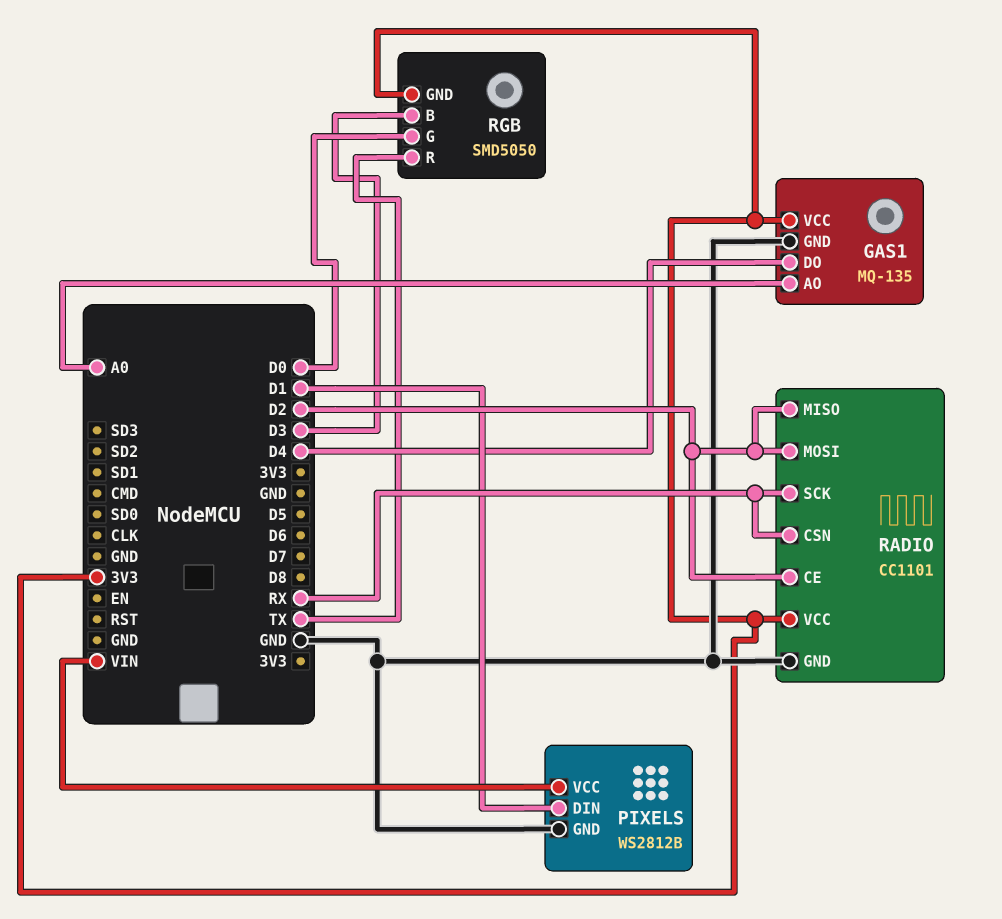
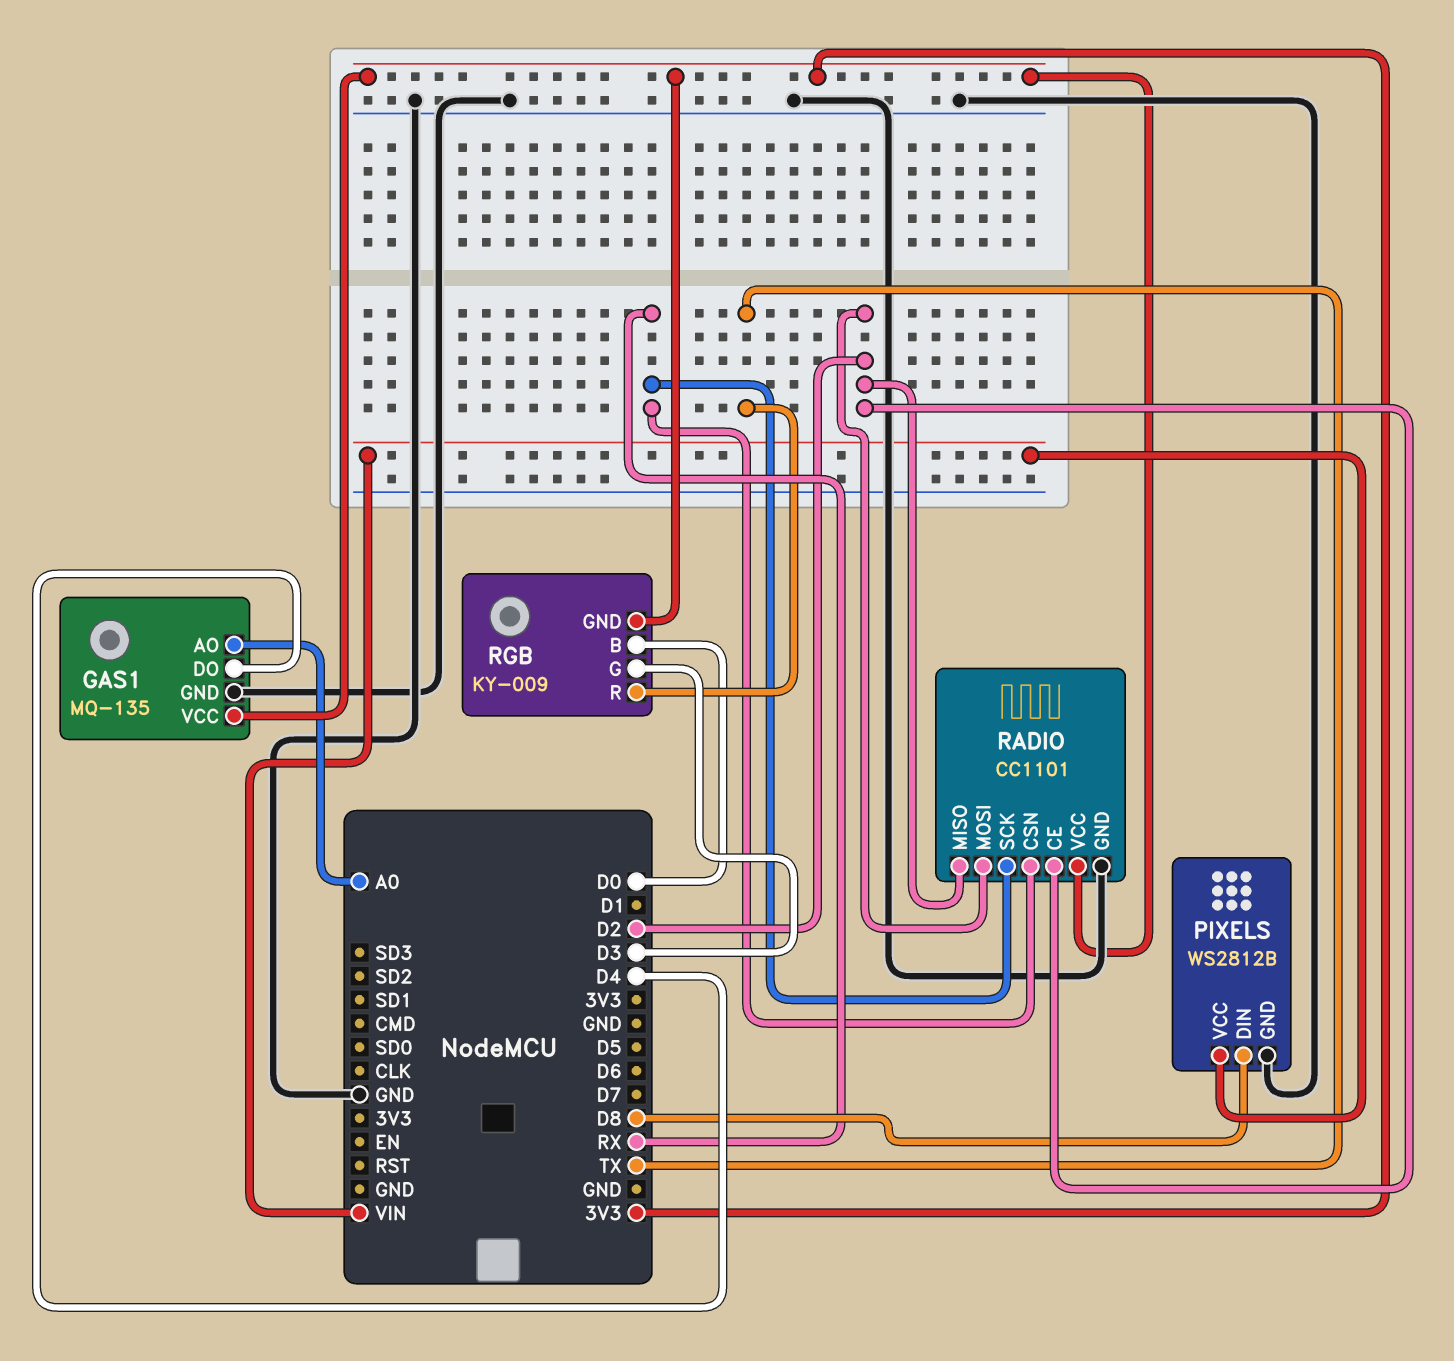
PIXELS pin DIN: D1 -> D8
RGB: SMD5050 -> KY-009
RGB pin B: D3 -> D0
RGB pin G: D0 -> D3

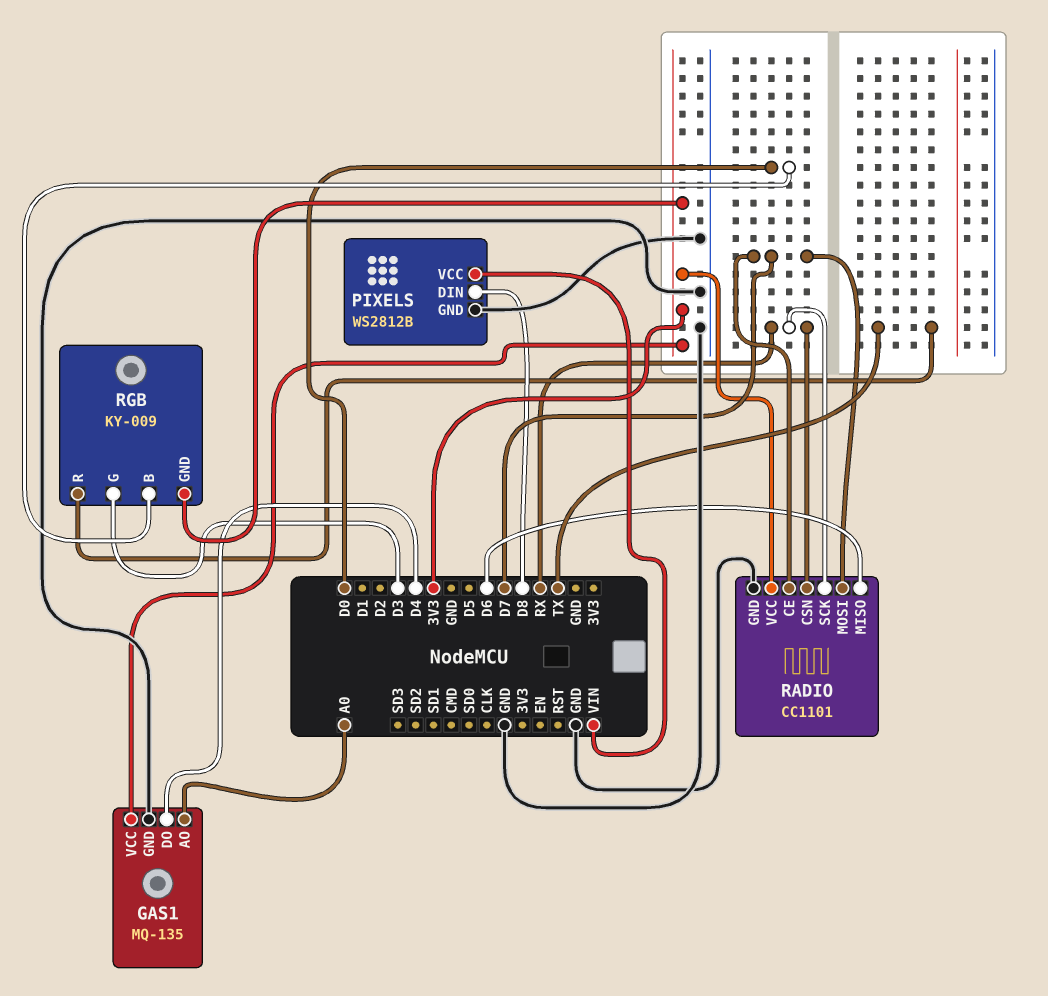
RADIO pin CE: D2 -> D7
RADIO pin MISO: D2 -> D6
RADIO pin MOSI: D2 -> D7

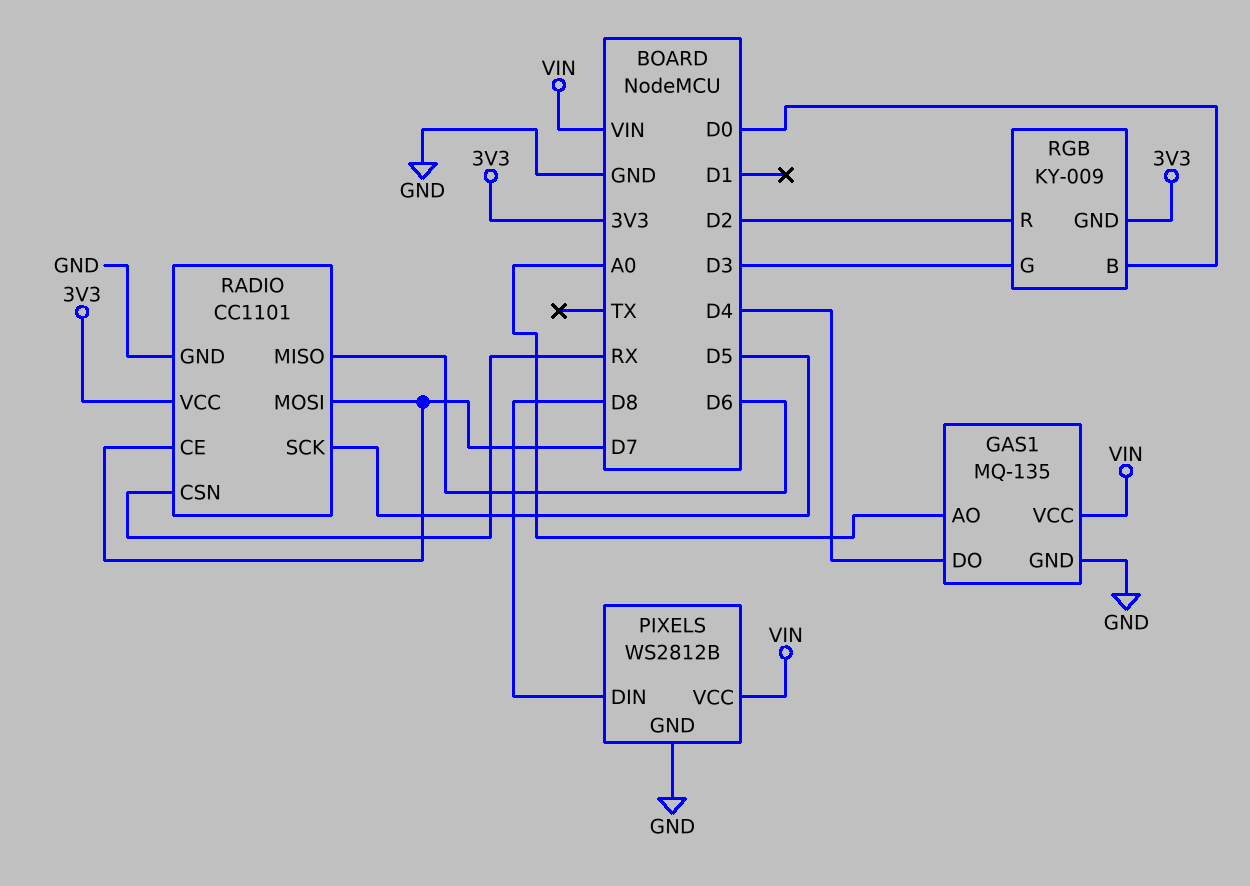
GAS1 pin VCC: 3V3 -> VIN
RADIO pin SCK: RX -> D5
RGB pin R: TX -> D2

